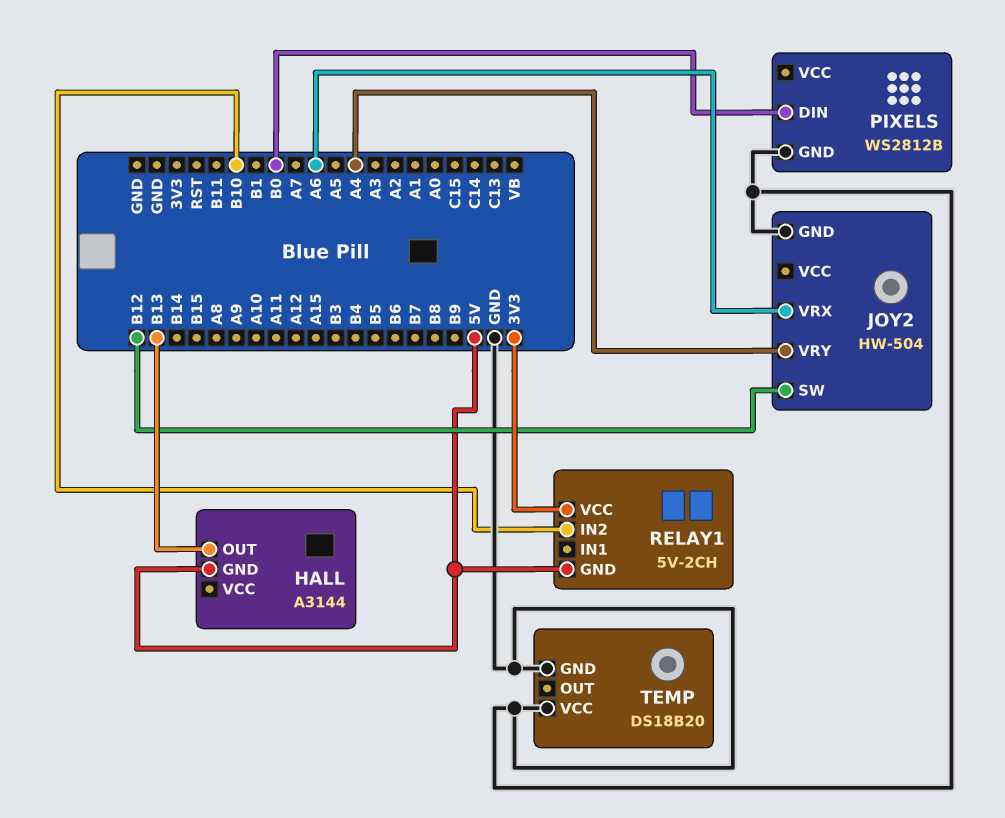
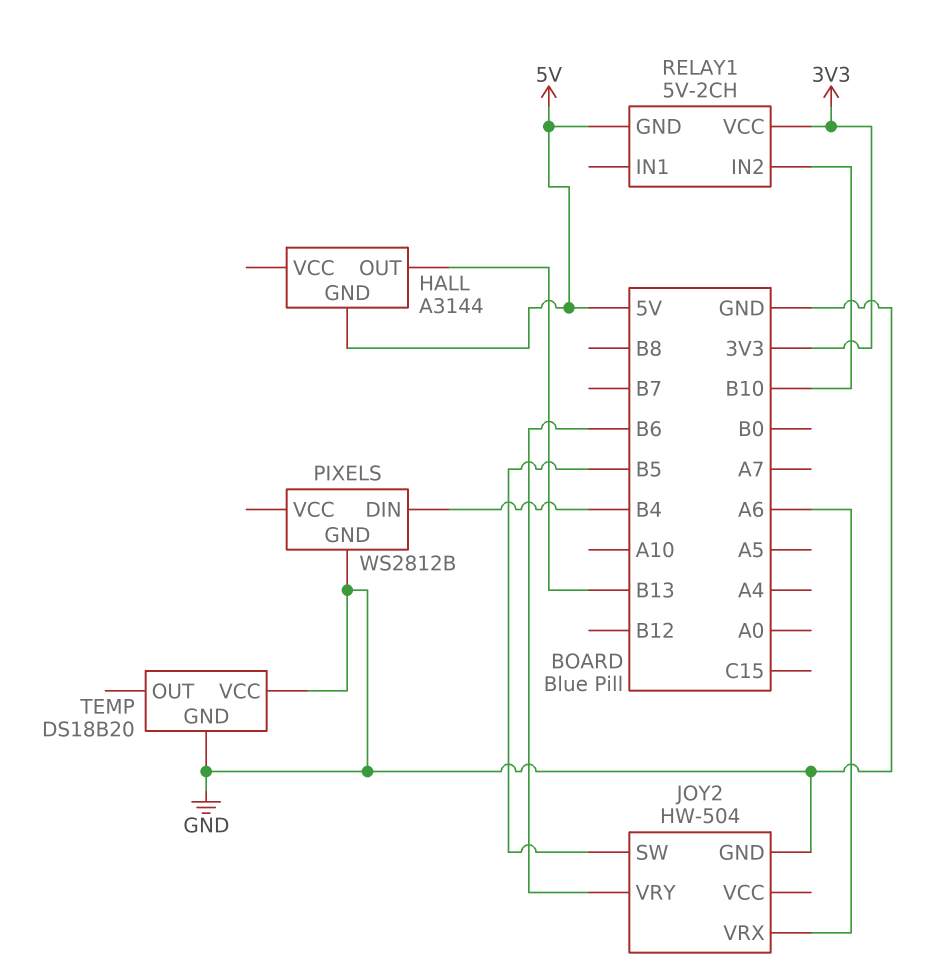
JOY2 pin SW: B12 -> B5
JOY2 pin VRY: A4 -> B6
PIXELS pin DIN: B0 -> B4

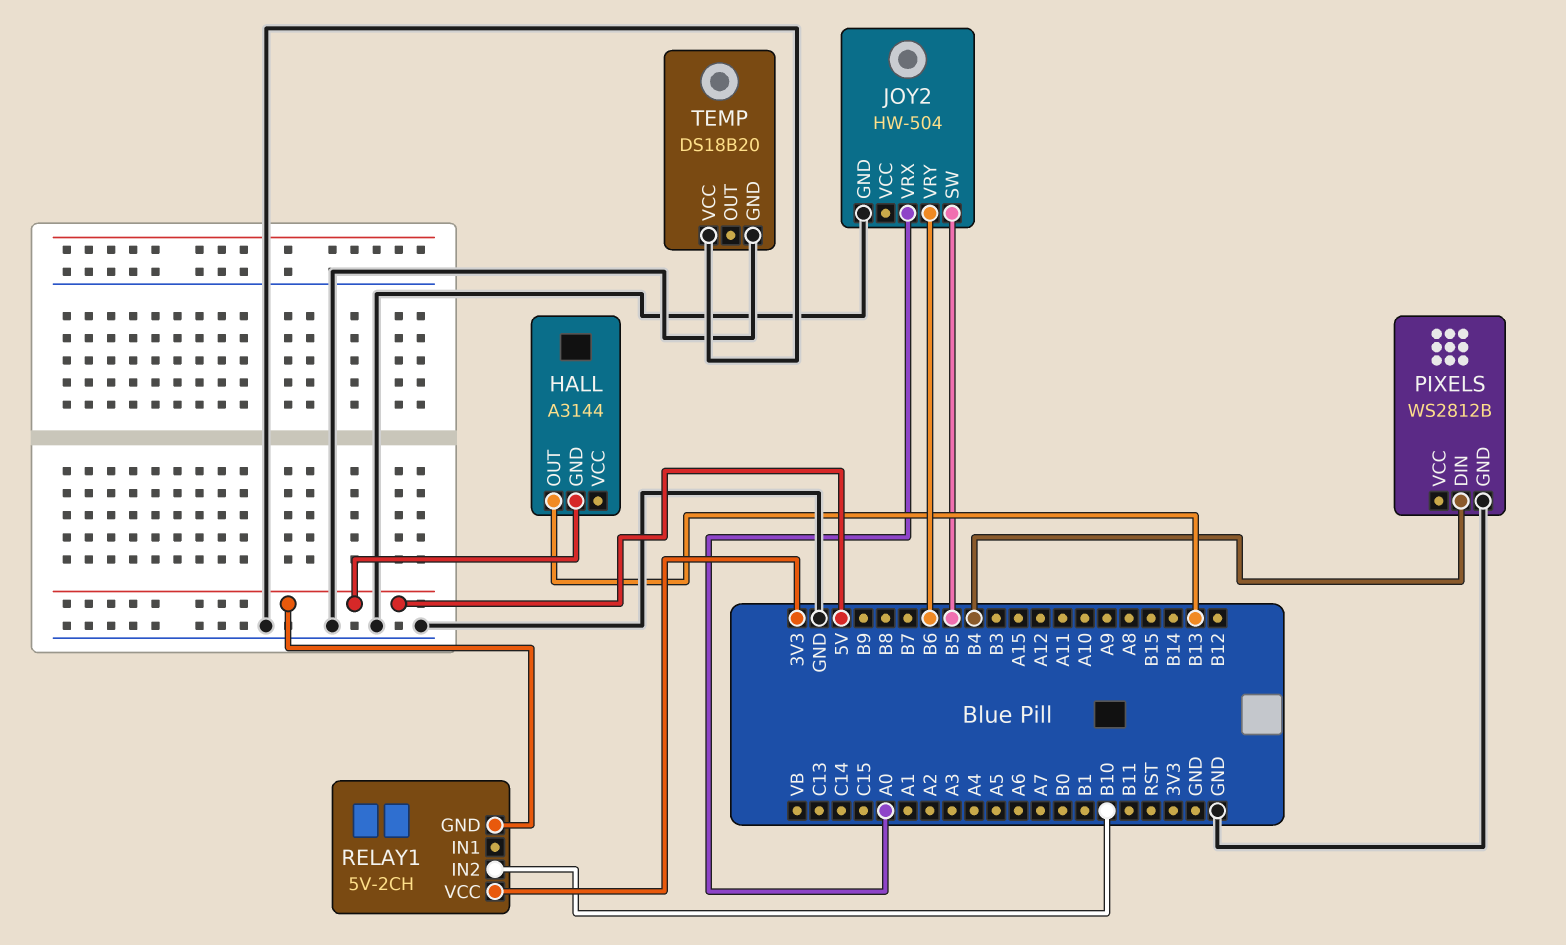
JOY2 pin VRX: A6 -> A0

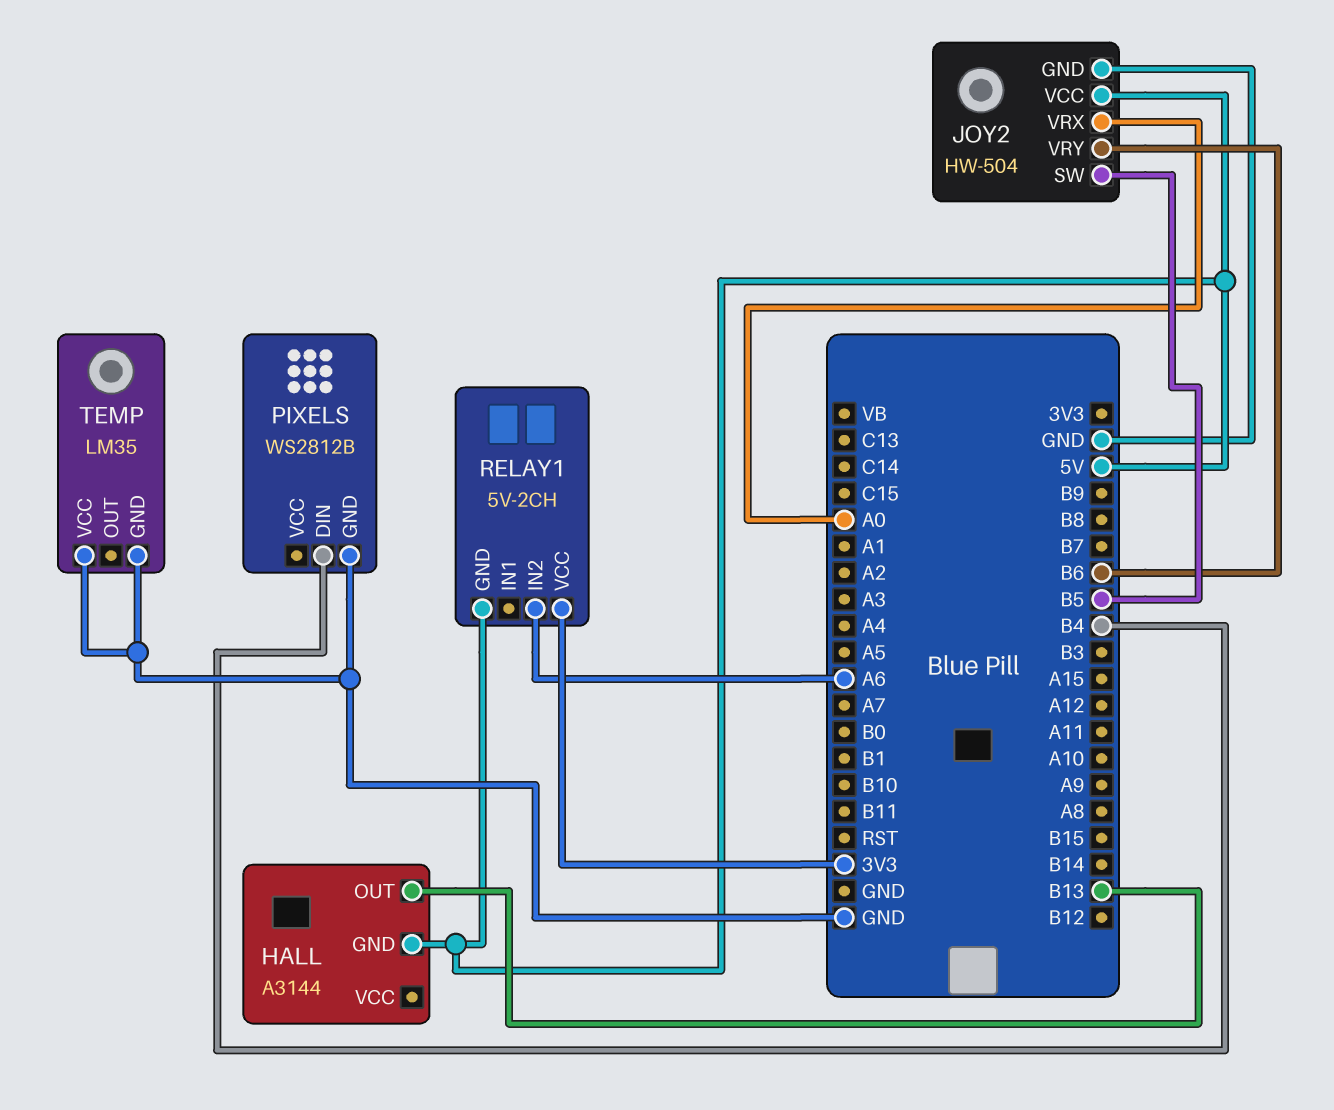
JOY2 pin VCC: none -> 5V
RELAY1 pin IN2: B10 -> A6
TEMP: DS18B20 -> LM35

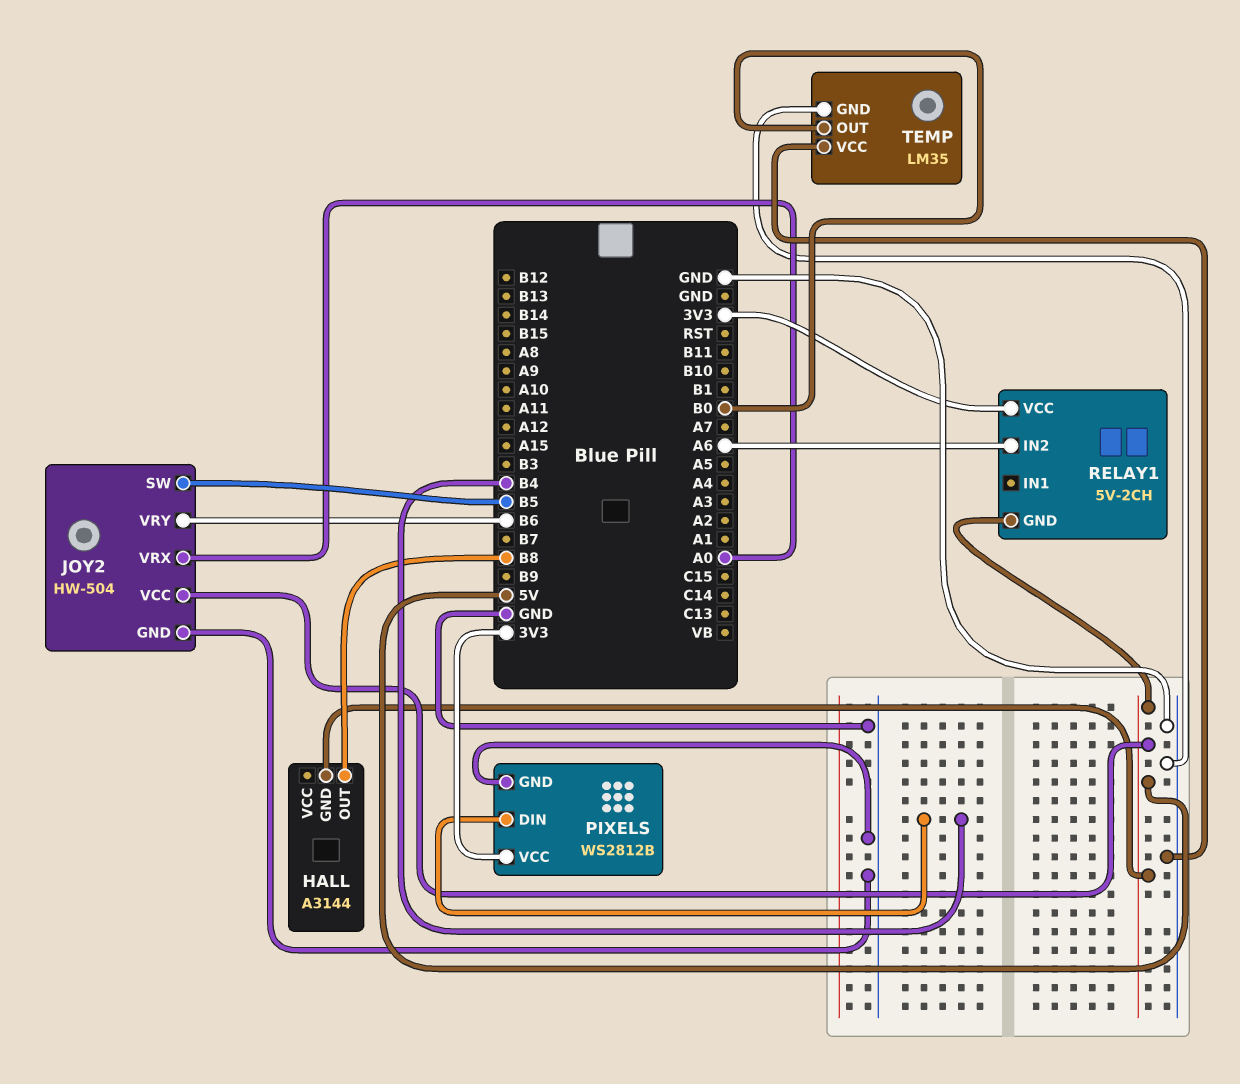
HALL pin OUT: B13 -> B8
PIXELS pin VCC: none -> 3V3
TEMP pin OUT: none -> B0

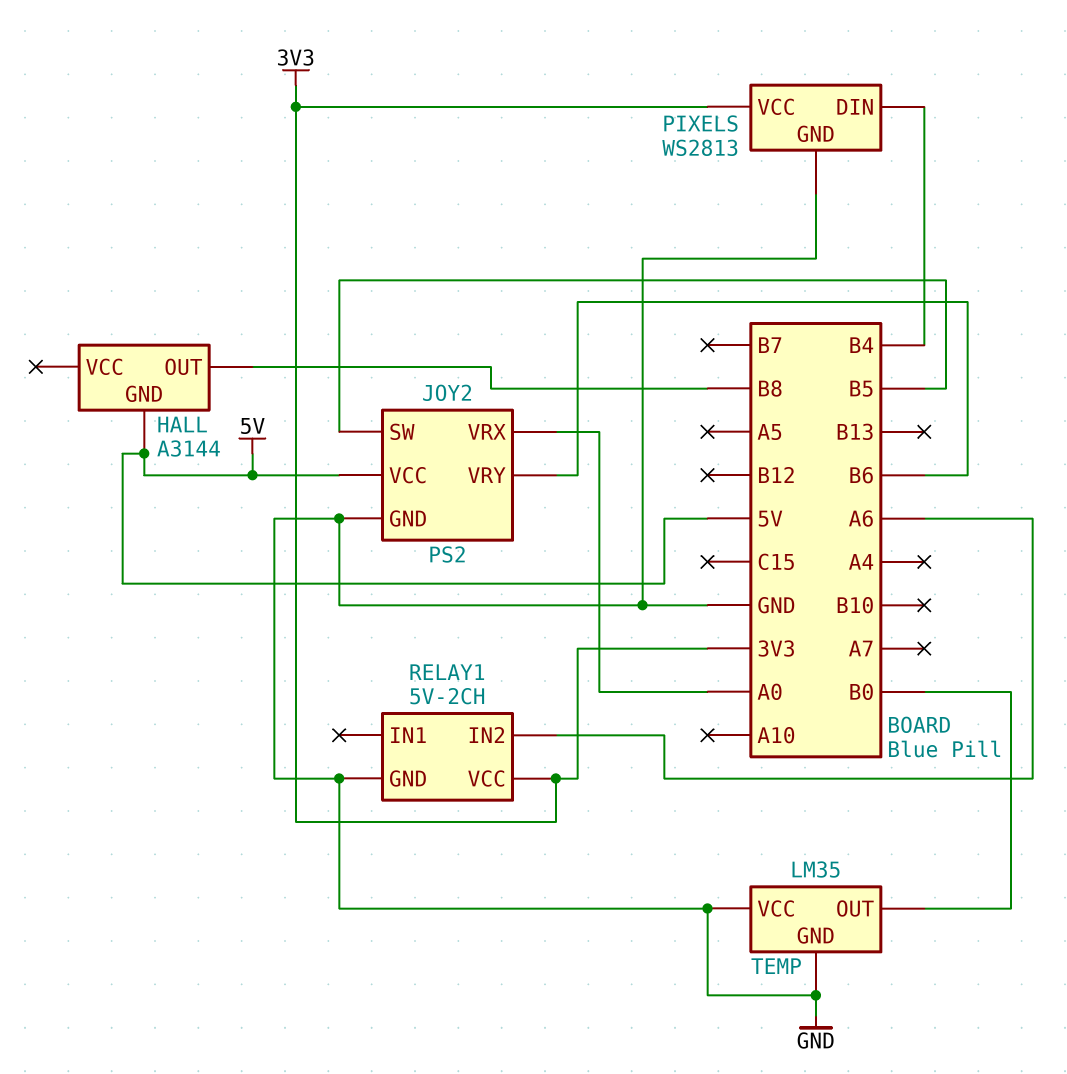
JOY2: HW-504 -> PS2
PIXELS: WS2812B -> WS2813
RELAY1 pin GND: 5V -> GND

